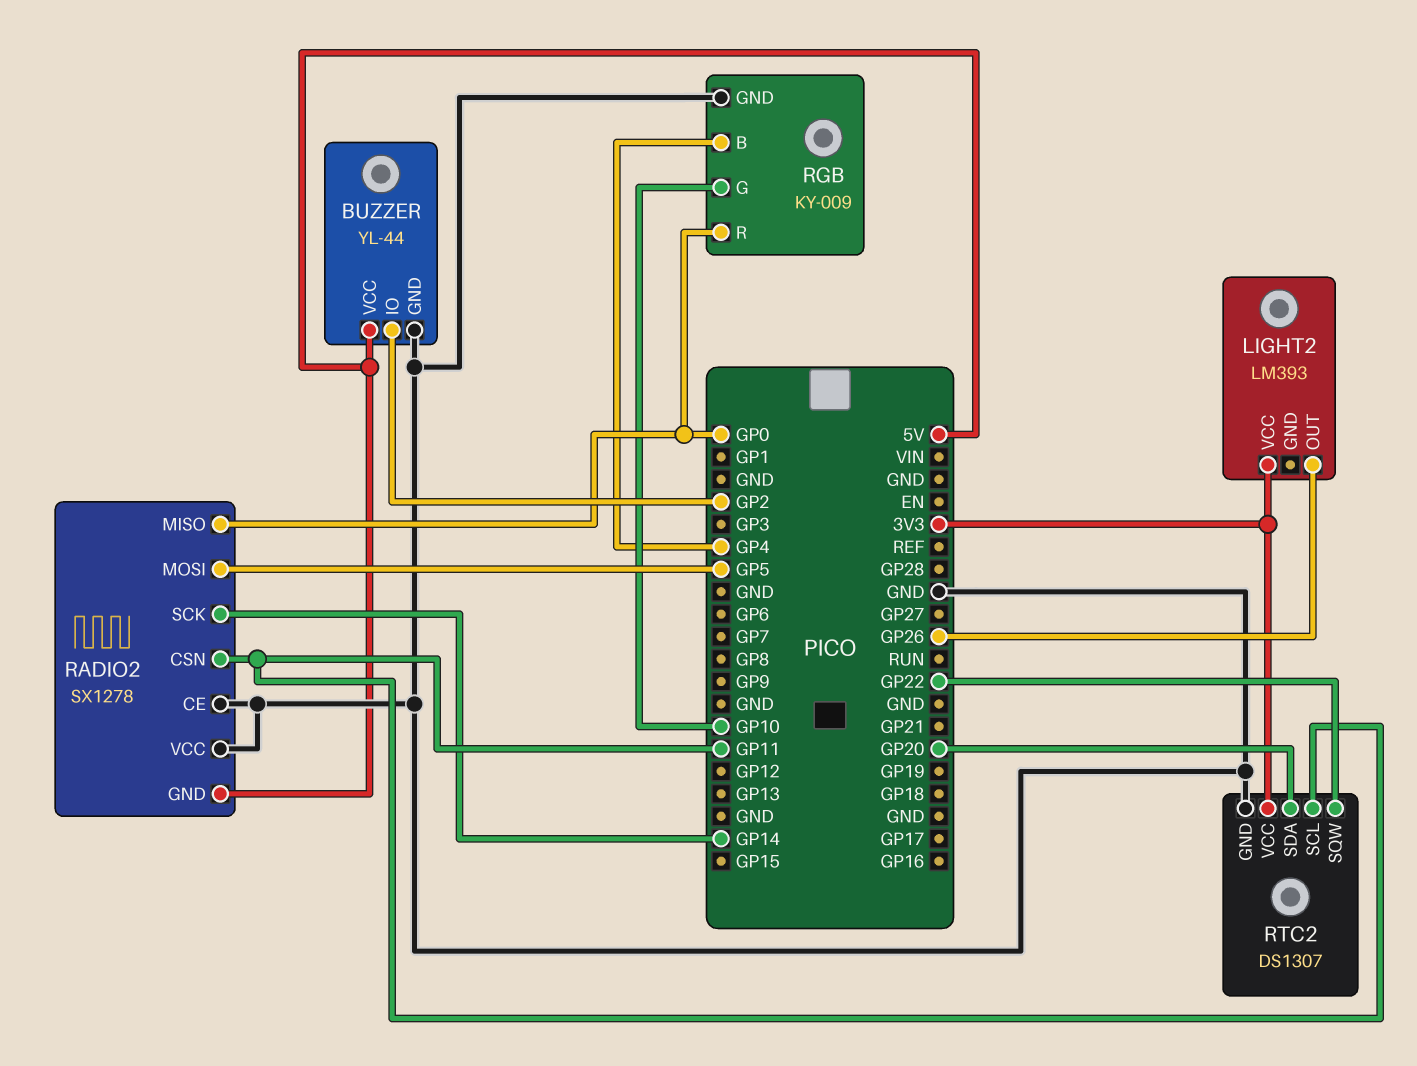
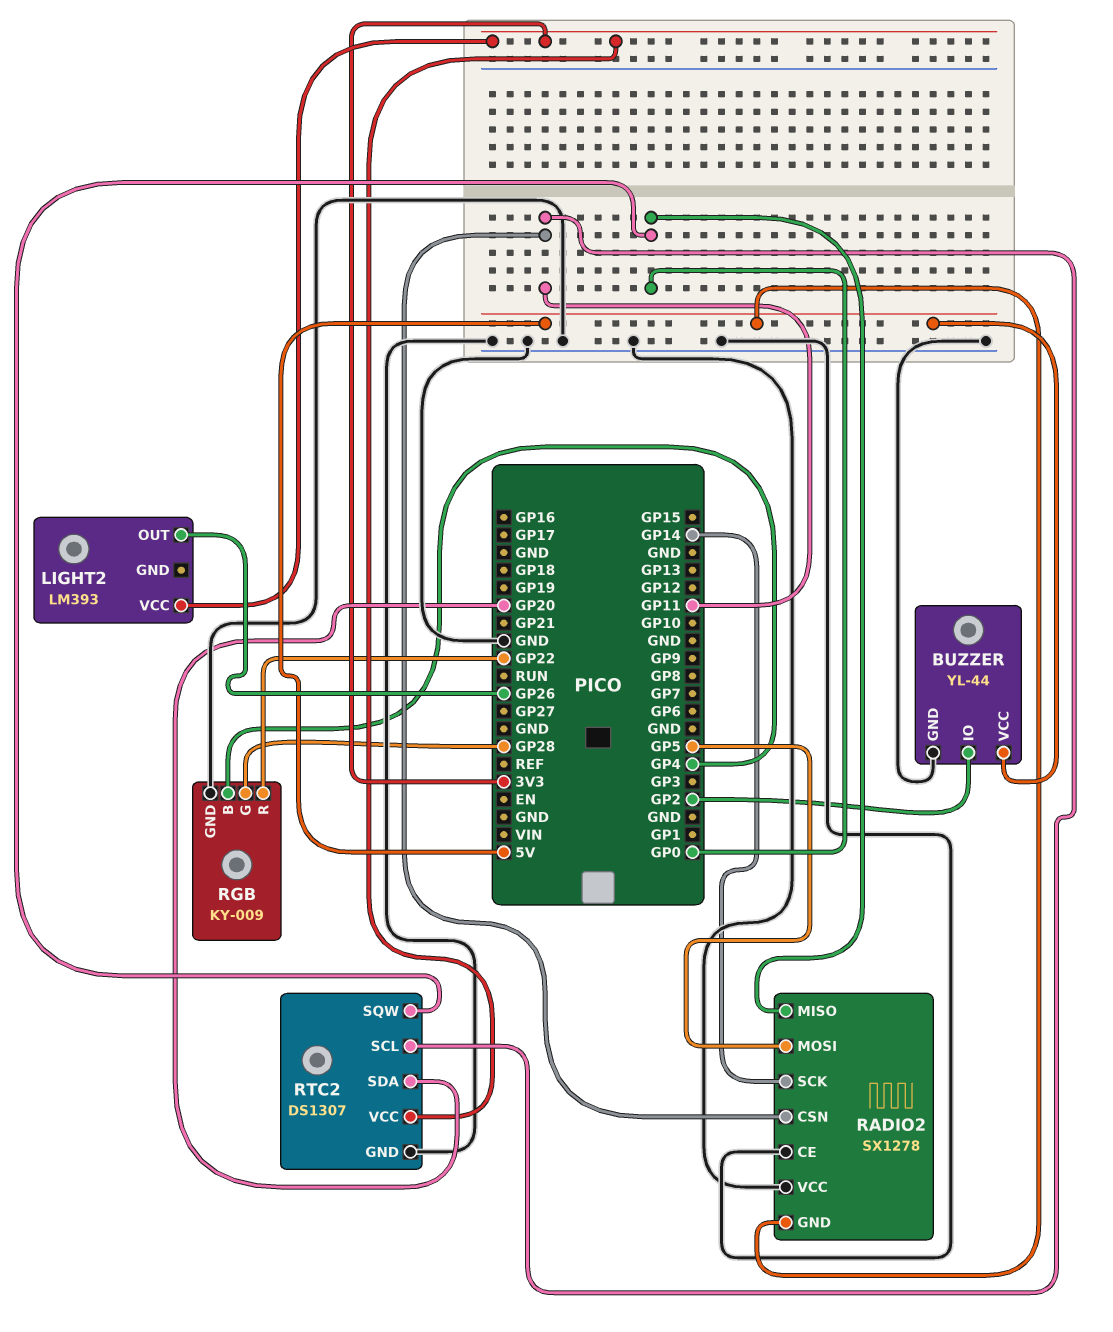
RGB pin G: GP10 -> GP28
RGB pin R: GP0 -> GP22
RTC2 pin SQW: GP22 -> GP0

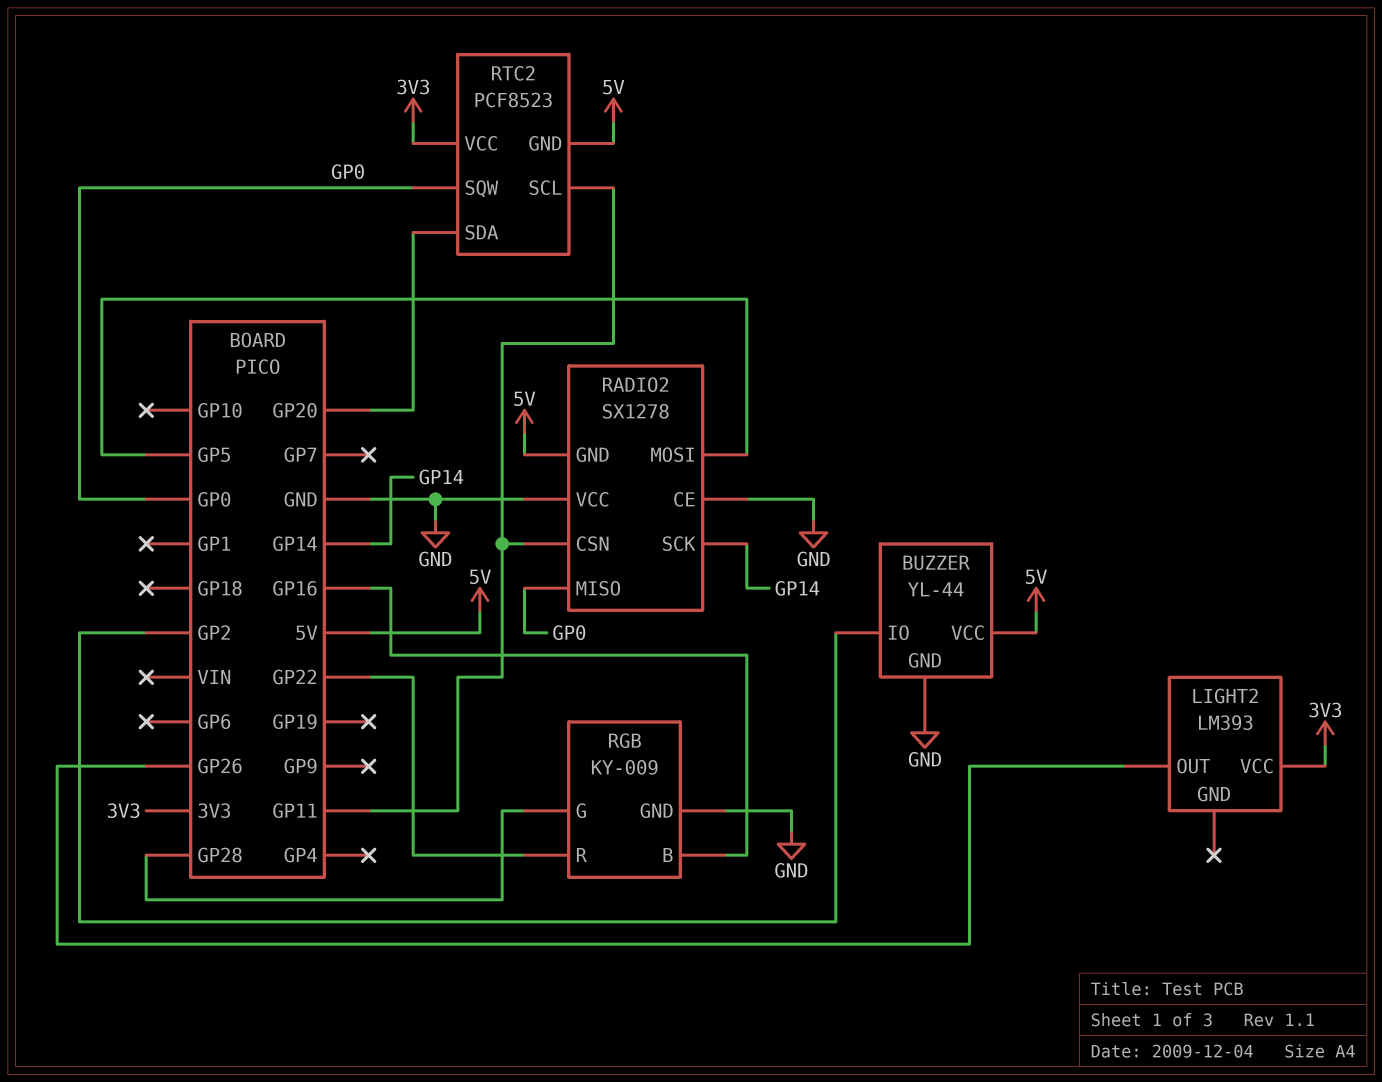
RGB pin B: GP4 -> GP16
RTC2: DS1307 -> PCF8523
RTC2 pin GND: GND -> 5V

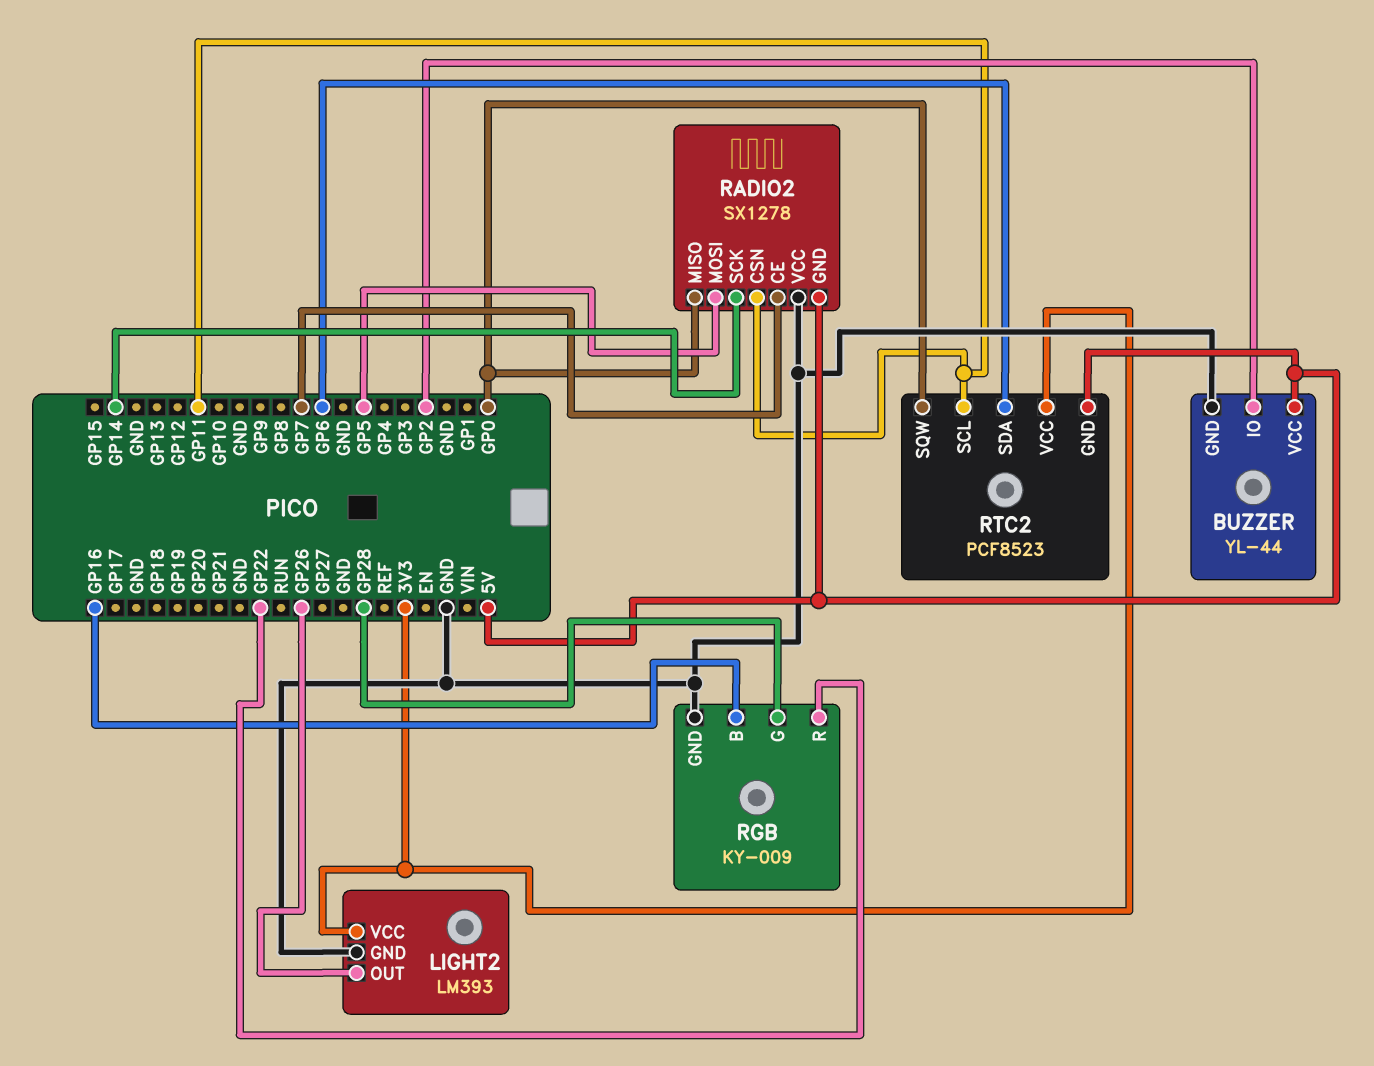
LIGHT2 pin GND: none -> GND
RADIO2 pin CE: GND -> GP7
RTC2 pin SDA: GP20 -> GP6

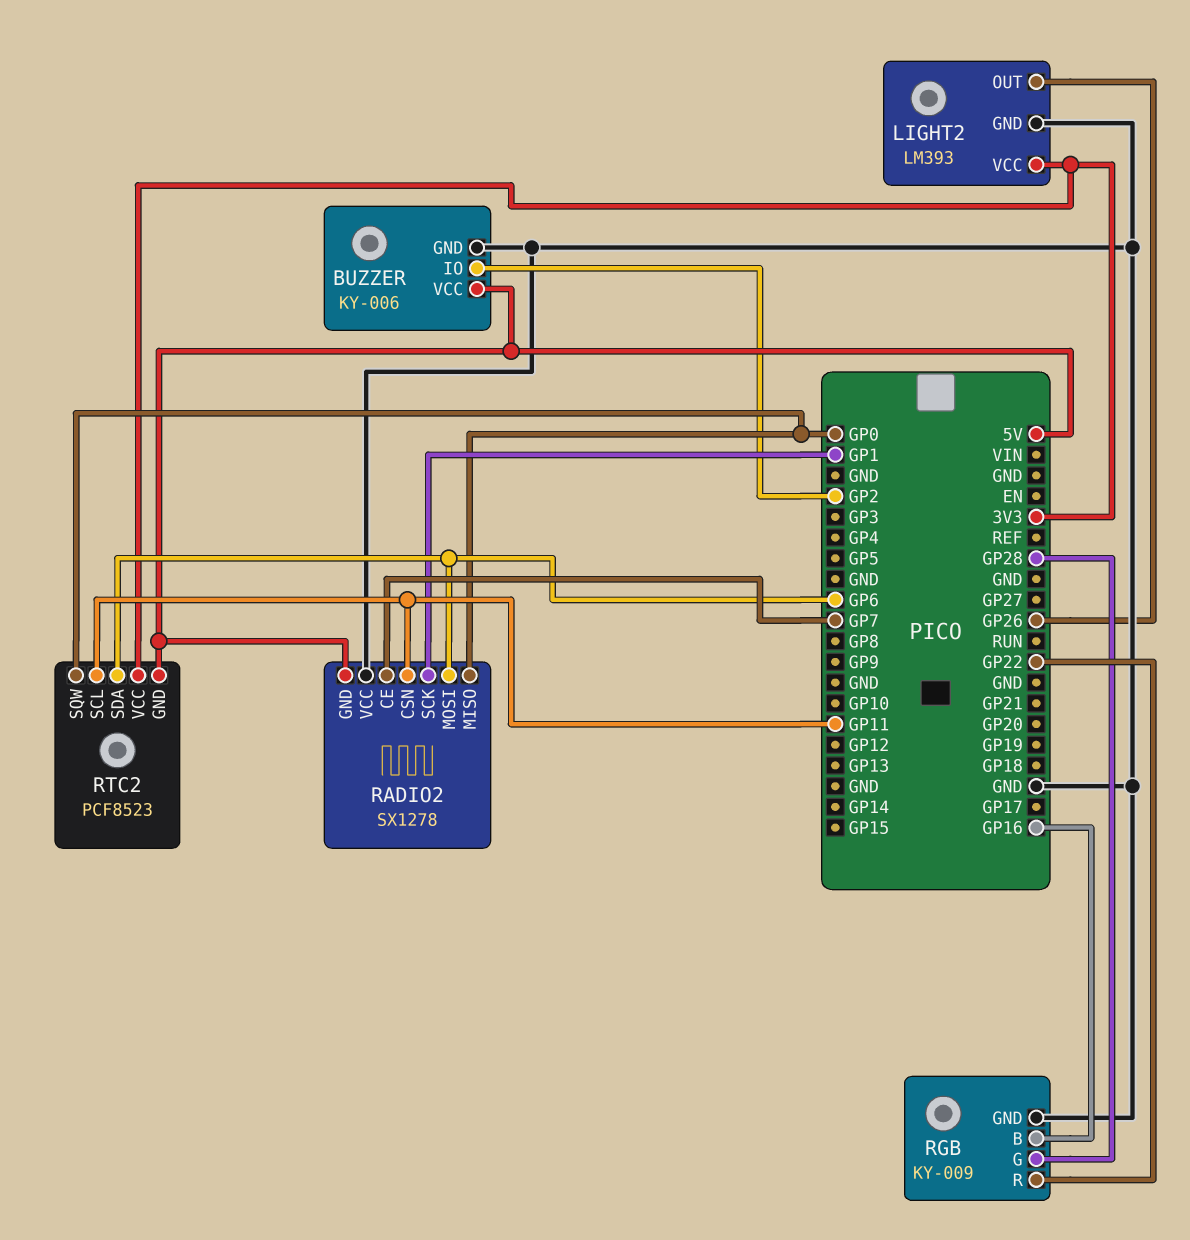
BUZZER: YL-44 -> KY-006
RADIO2 pin MOSI: GP5 -> GP6
RADIO2 pin SCK: GP14 -> GP1

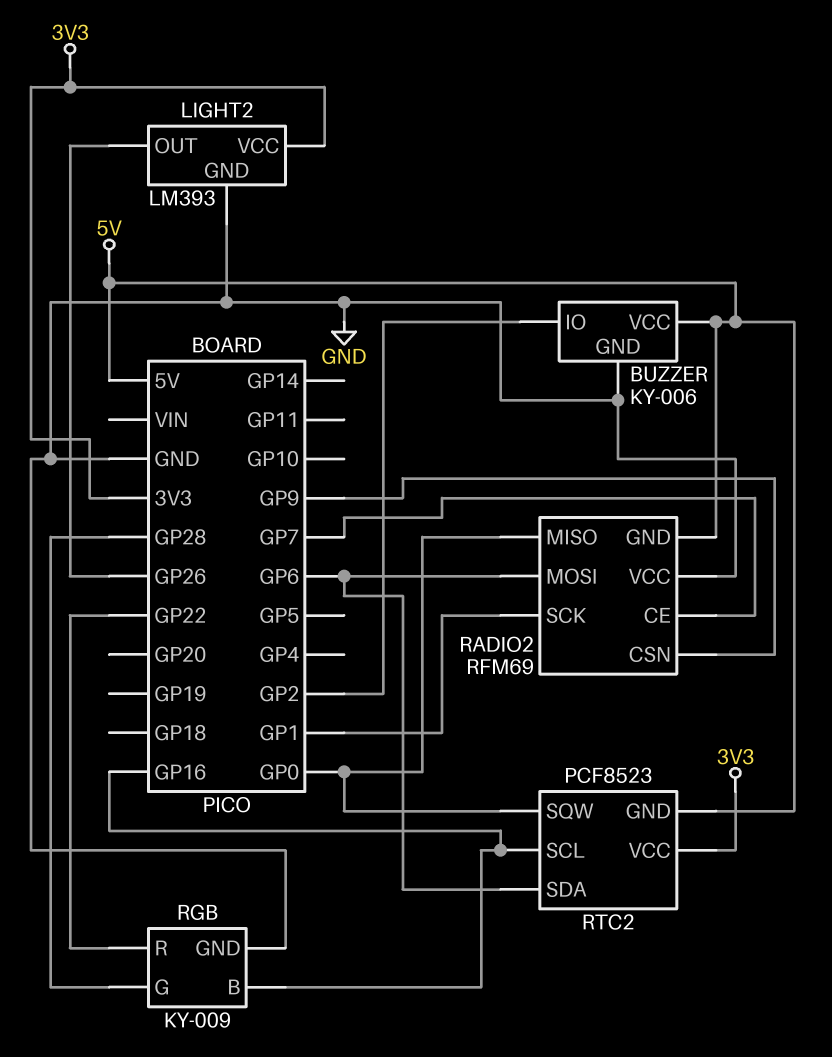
RADIO2: SX1278 -> RFM69
RADIO2 pin CSN: GP11 -> GP9
RTC2 pin SCL: GP11 -> GP16

